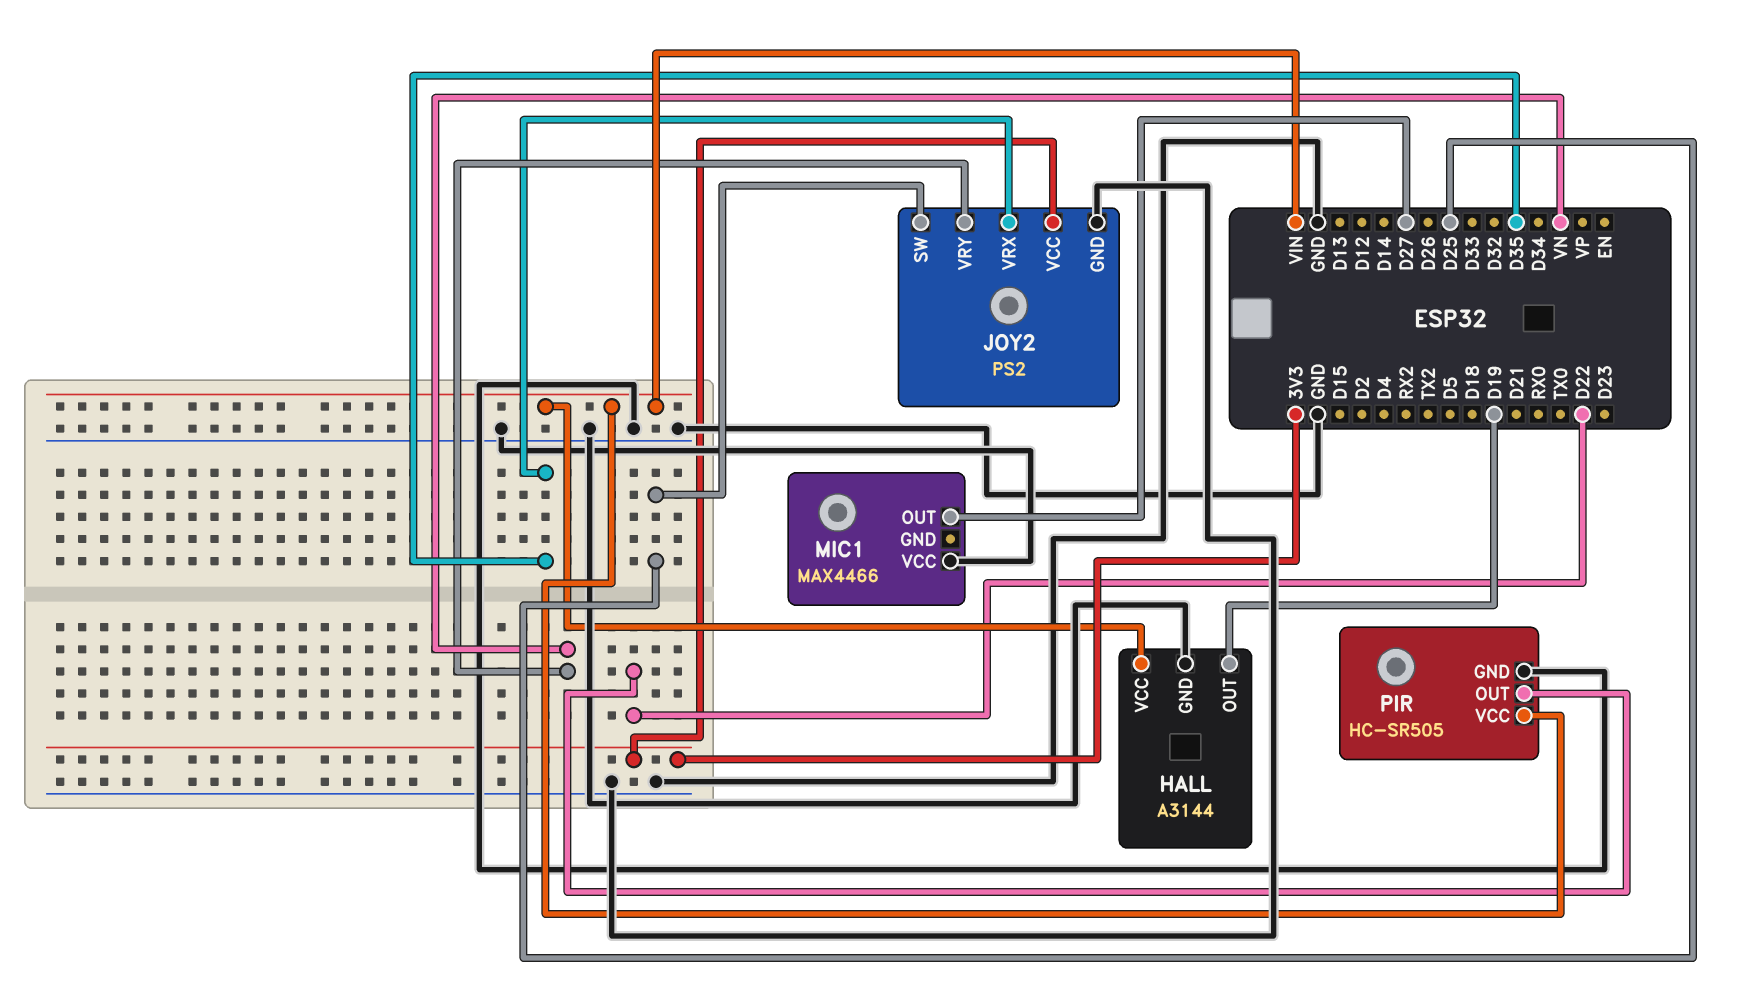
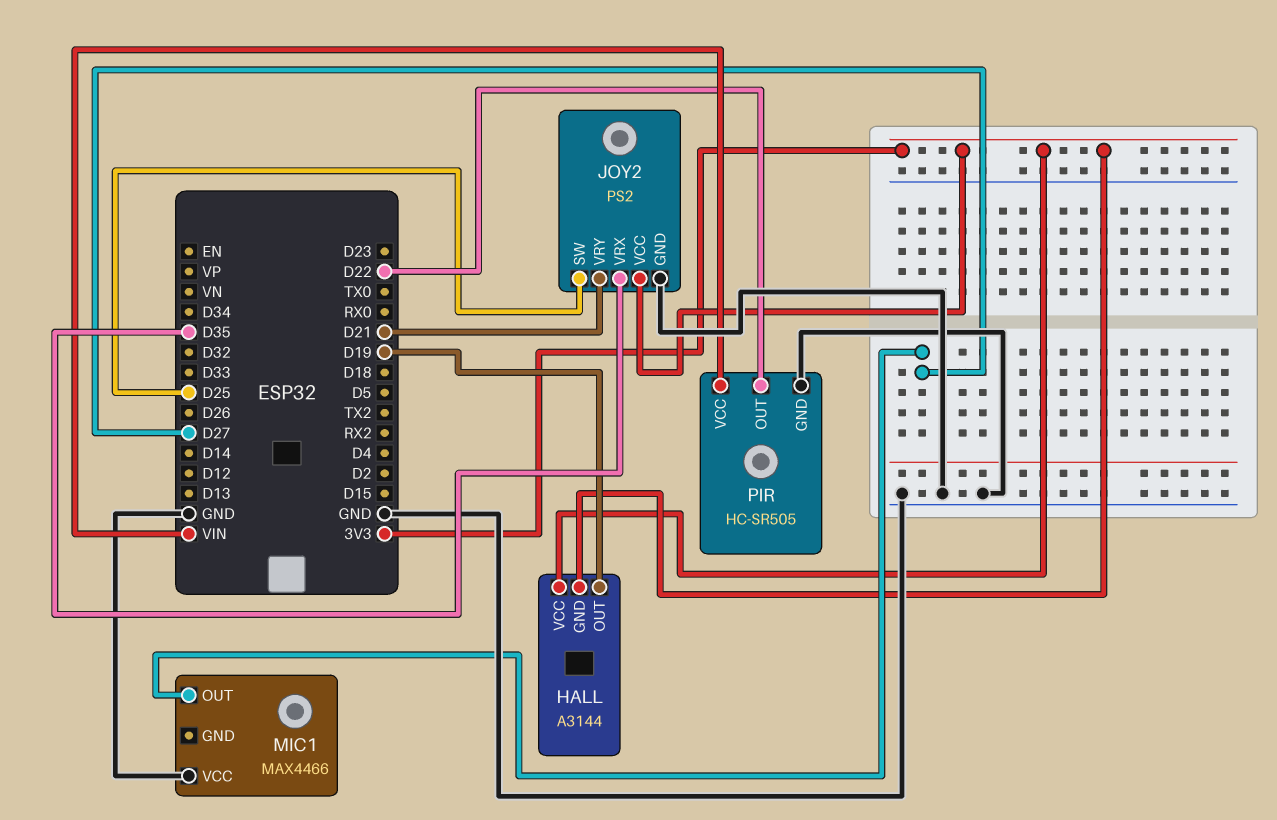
HALL pin GND: GND -> 3V3
HALL pin VCC: VIN -> 3V3
JOY2 pin VRY: VN -> D21

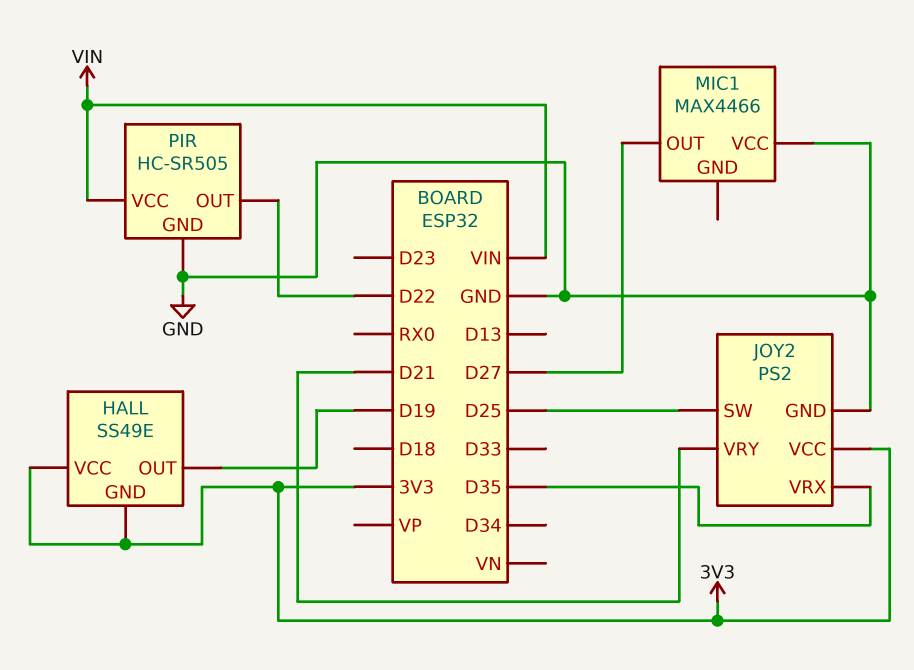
HALL: A3144 -> SS49E

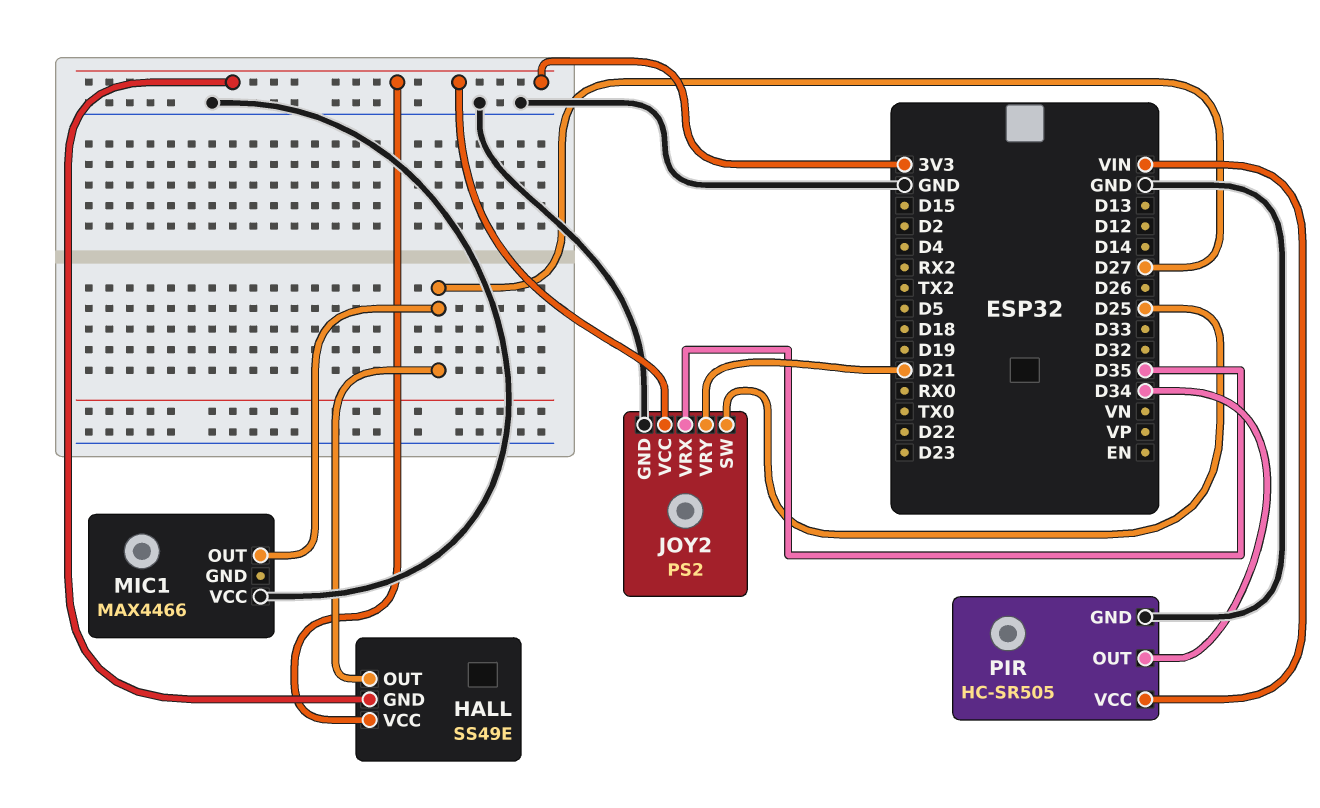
HALL pin OUT: D19 -> D27
PIR pin OUT: D22 -> D34

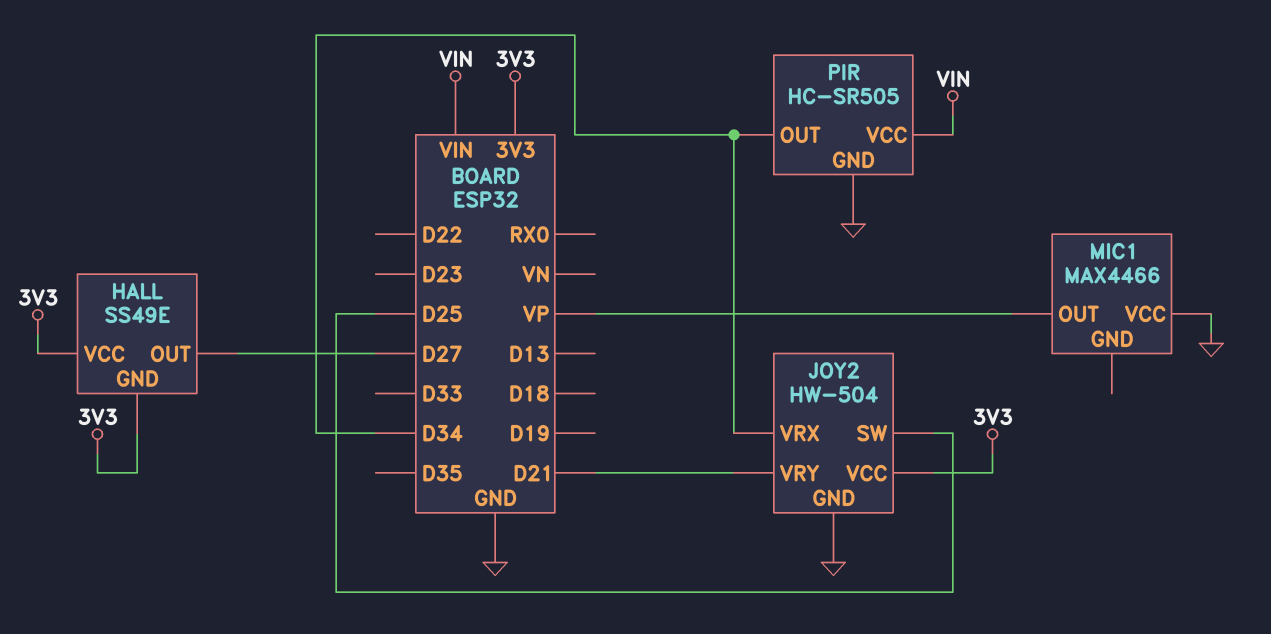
JOY2: PS2 -> HW-504
JOY2 pin VRX: D35 -> D34
MIC1 pin OUT: D27 -> VP

